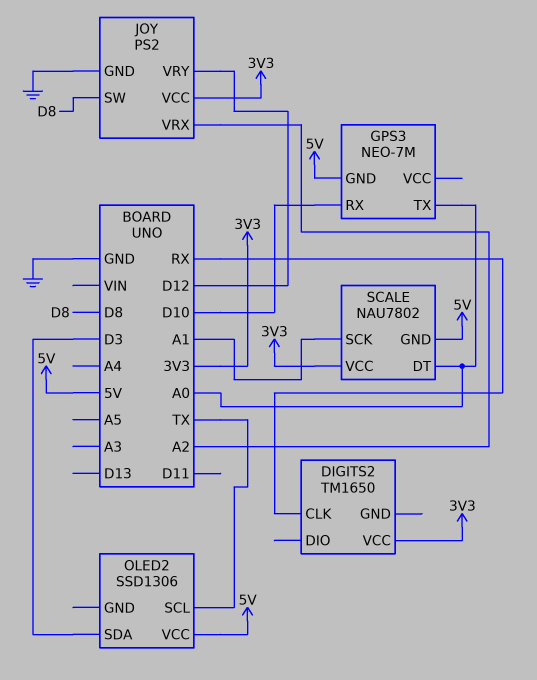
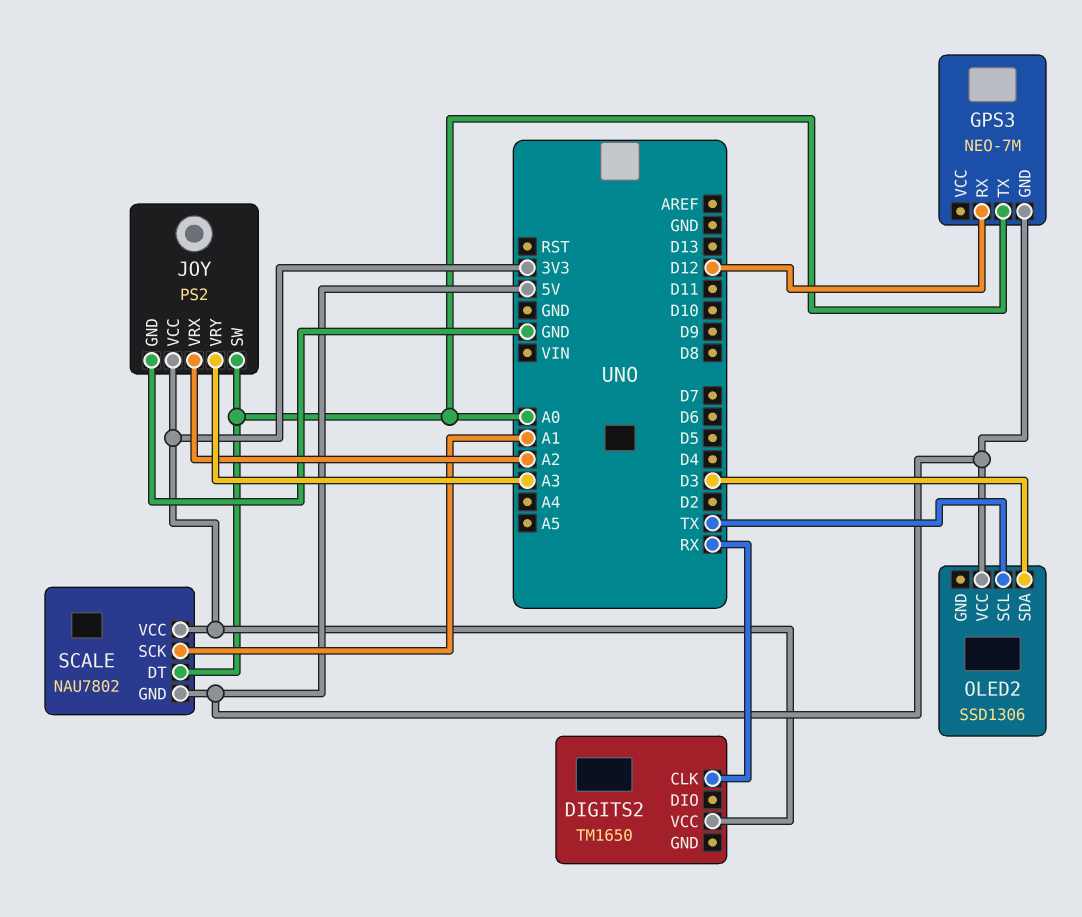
GPS3 pin RX: D10 -> D12
JOY pin SW: D8 -> A0
JOY pin VRY: D12 -> A3

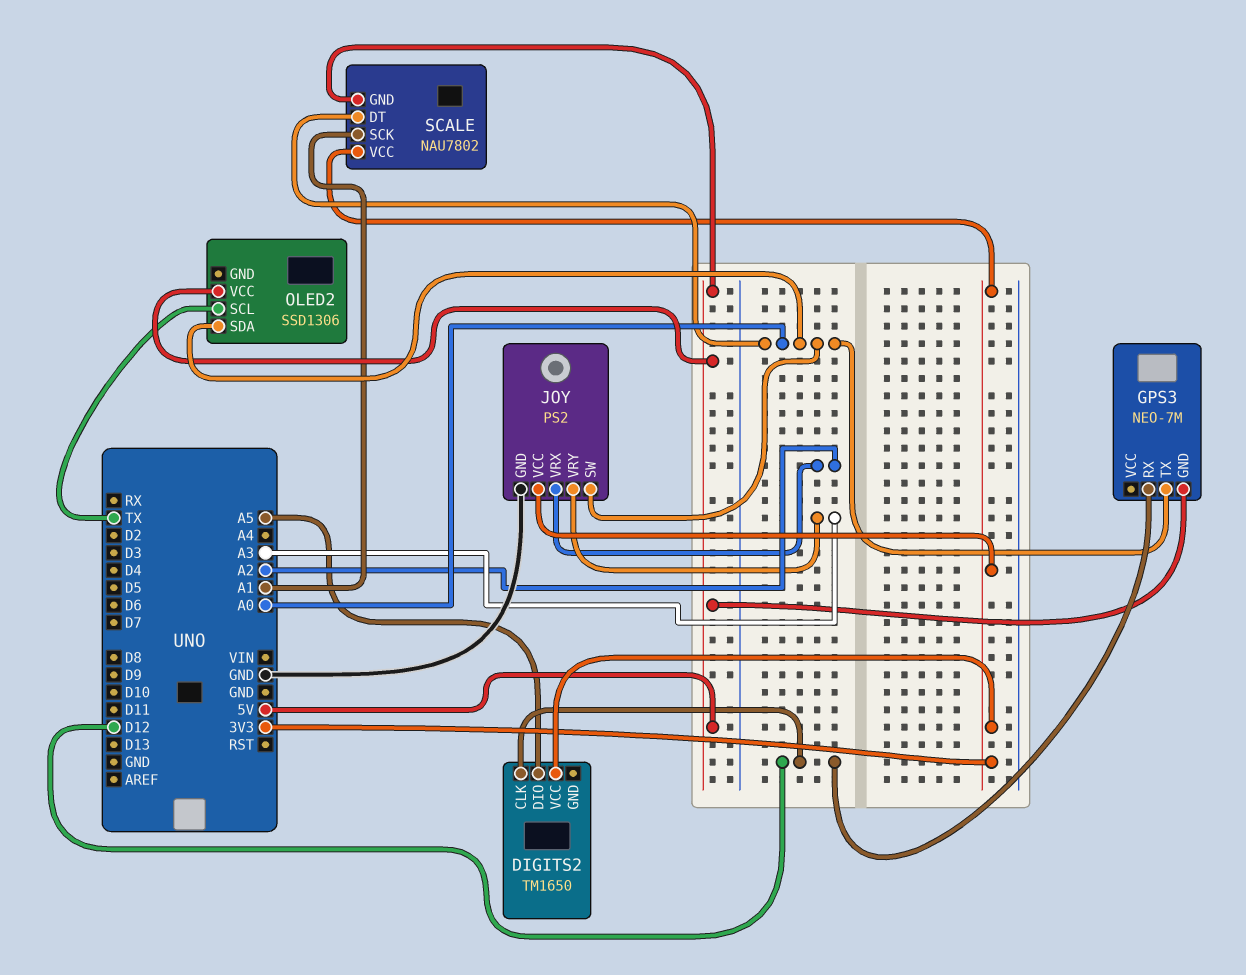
DIGITS2 pin CLK: RX -> D12
DIGITS2 pin DIO: none -> A5
OLED2 pin SDA: D3 -> A0

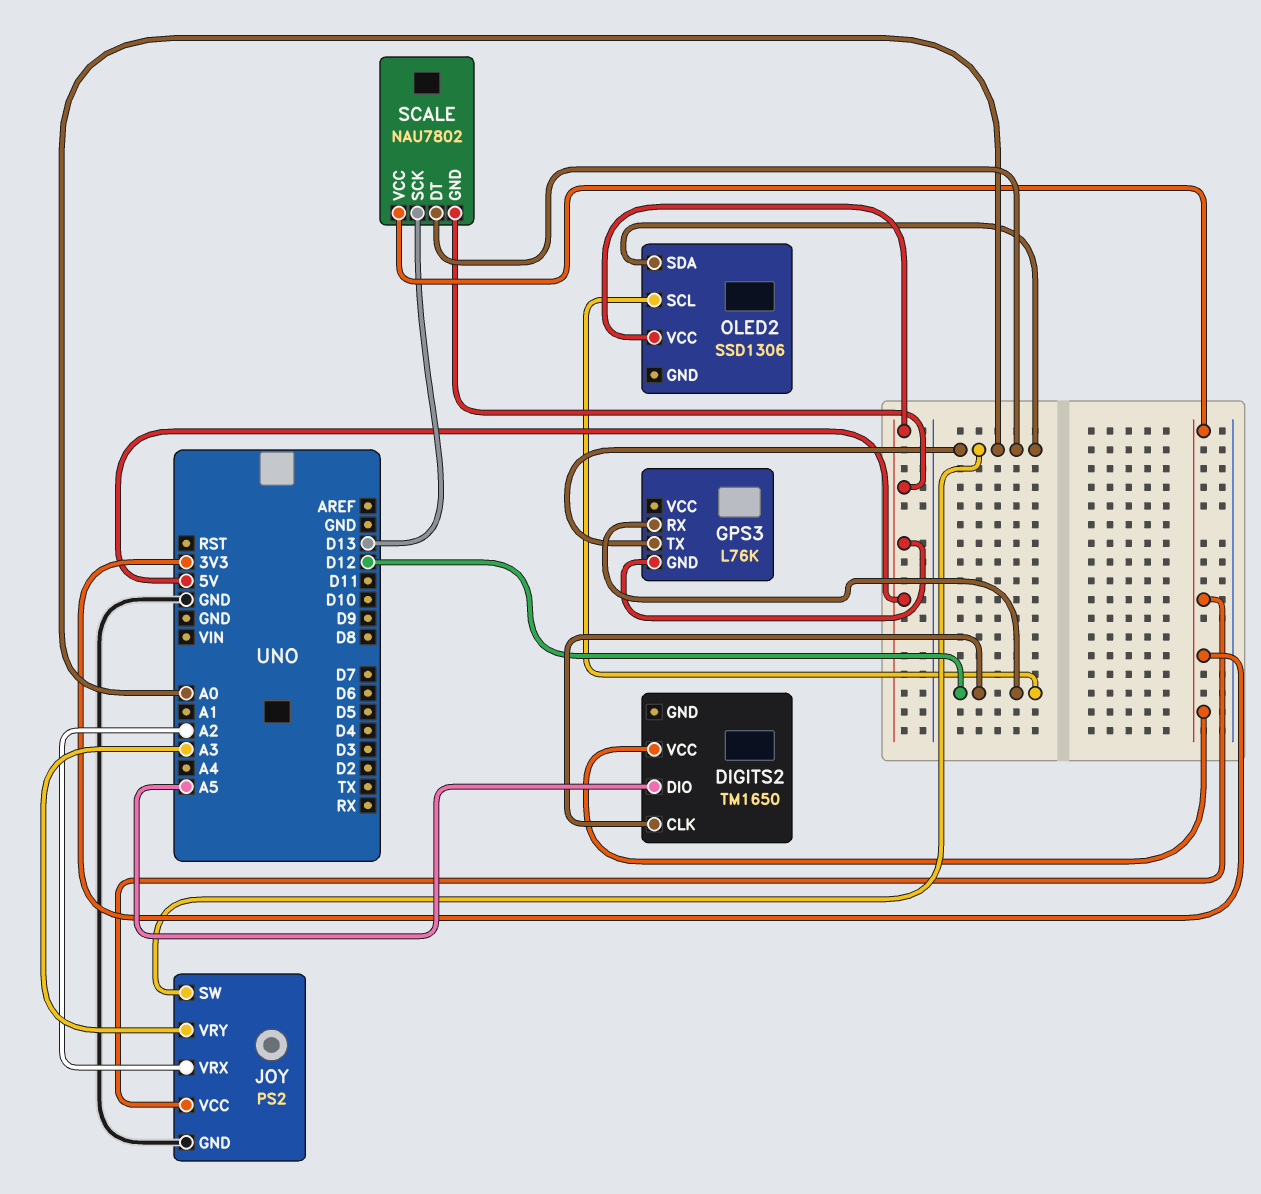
GPS3: NEO-7M -> L76K
OLED2 pin SCL: TX -> D12
SCALE pin SCK: A1 -> D13

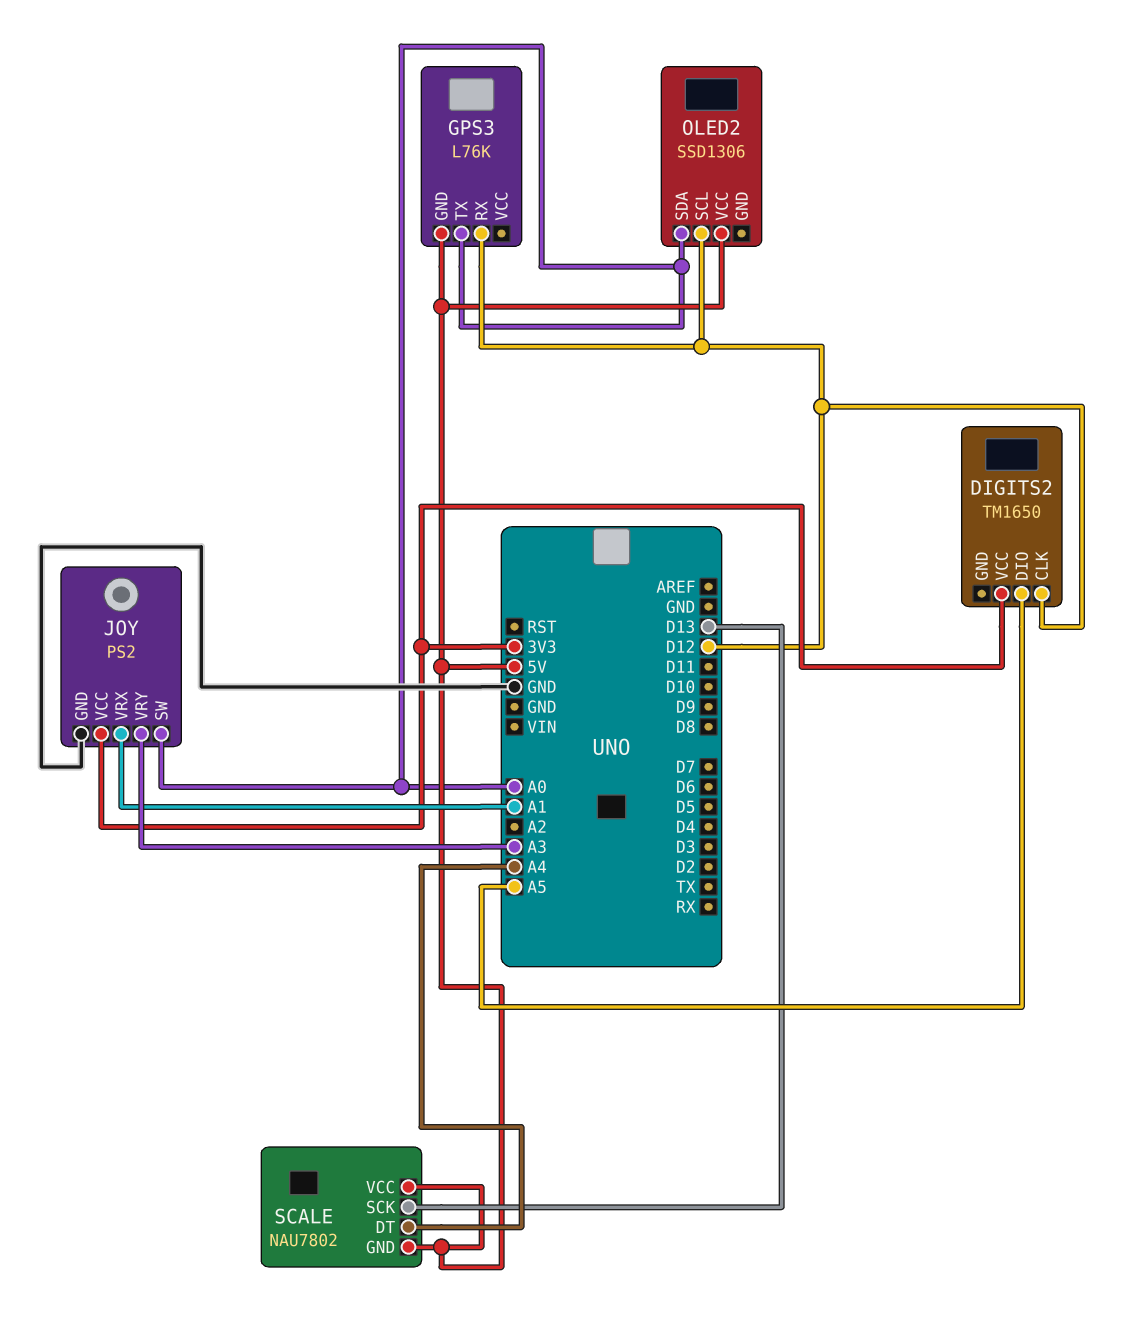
JOY pin VRX: A2 -> A1
SCALE pin DT: A0 -> A4
SCALE pin VCC: 3V3 -> 5V

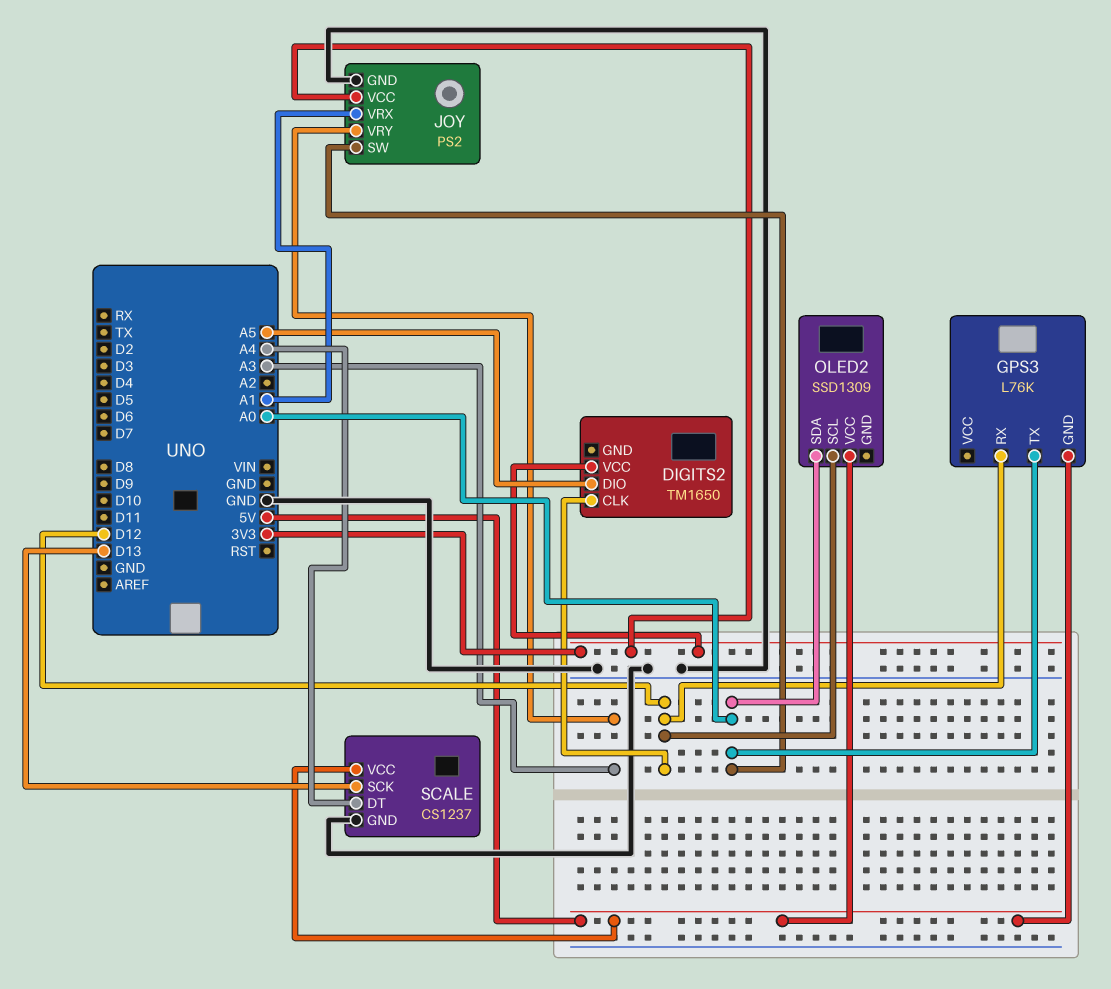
OLED2: SSD1306 -> SSD1309
SCALE: NAU7802 -> CS1237
SCALE pin GND: 5V -> GND

